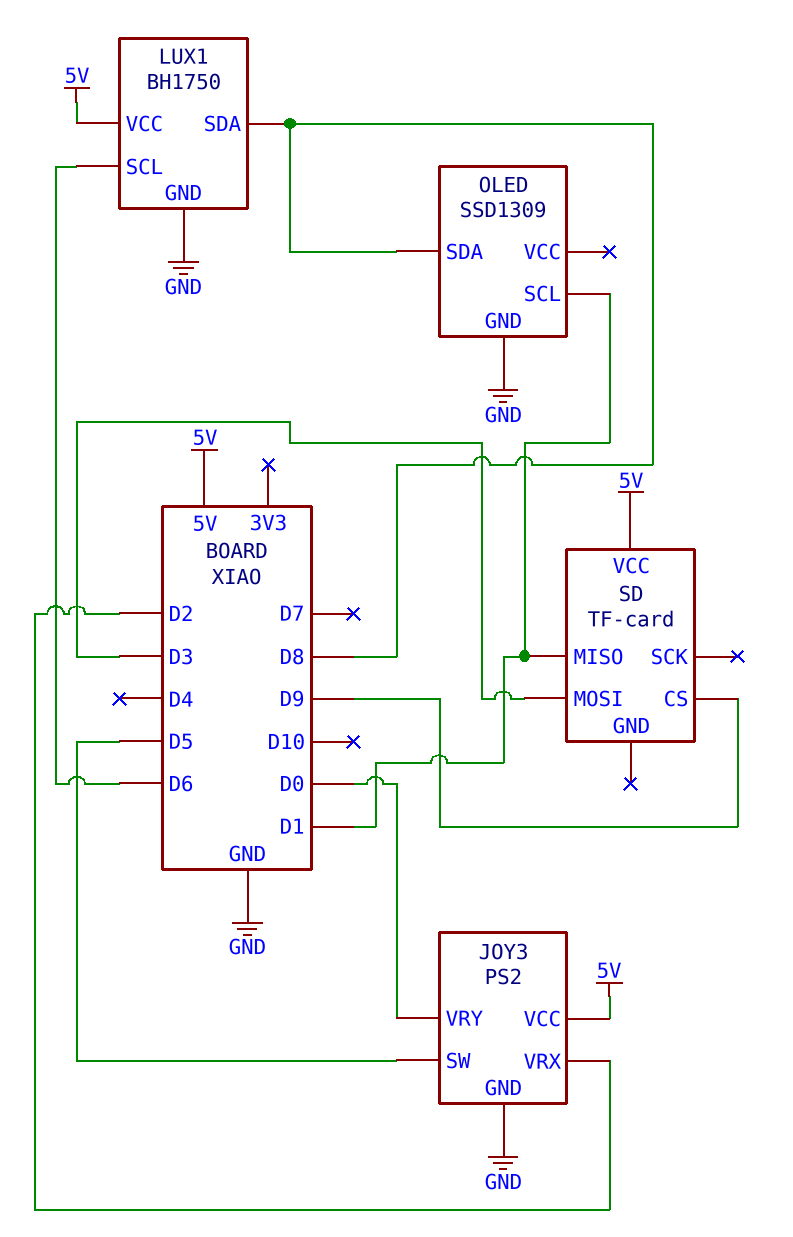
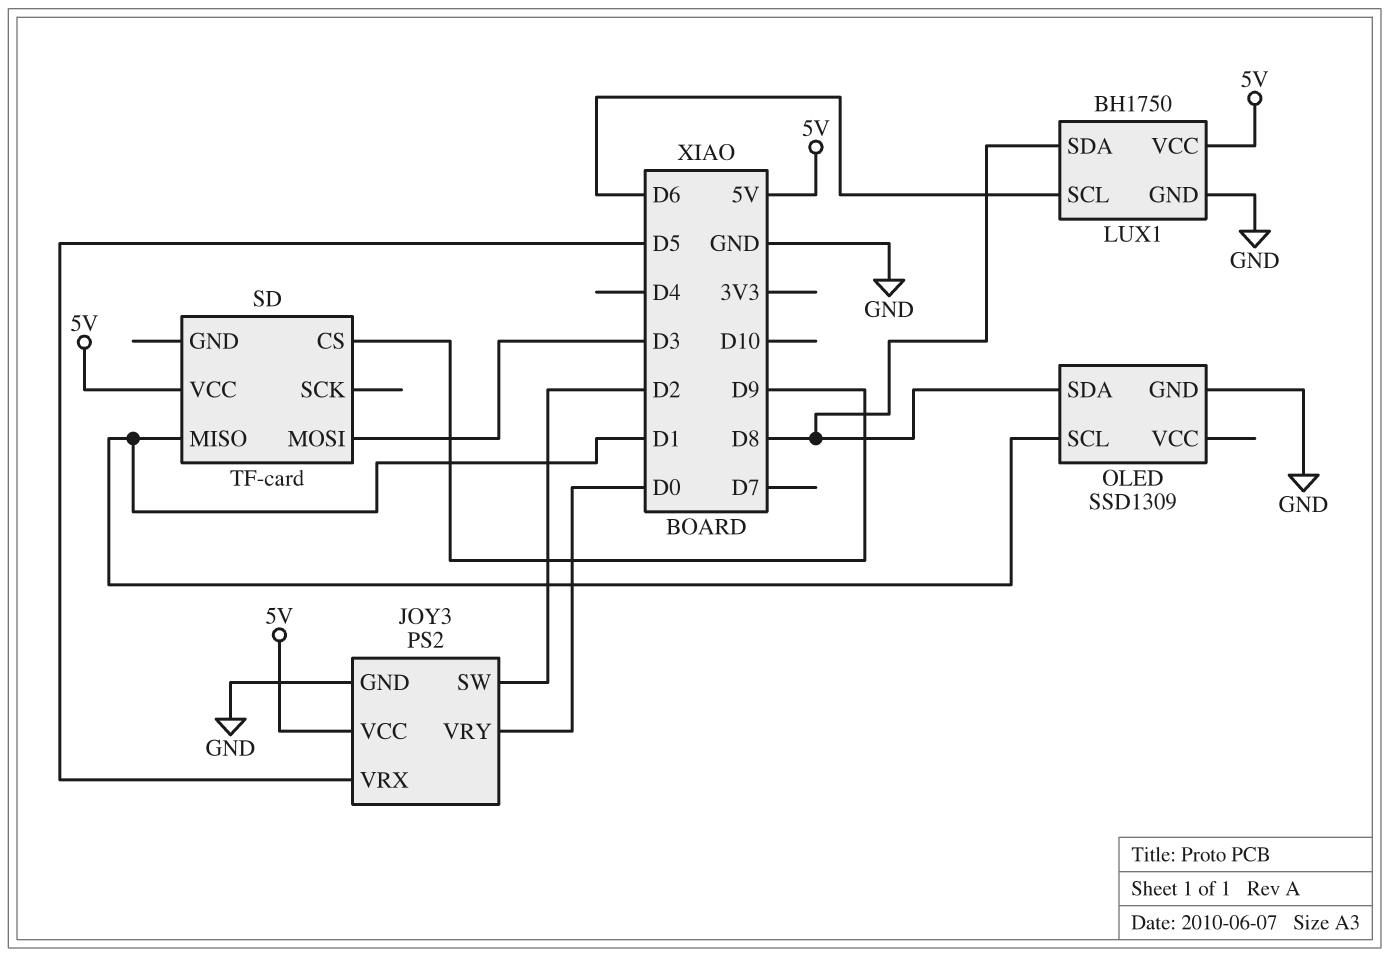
JOY3 pin SW: D5 -> D2
JOY3 pin VRX: D2 -> D5

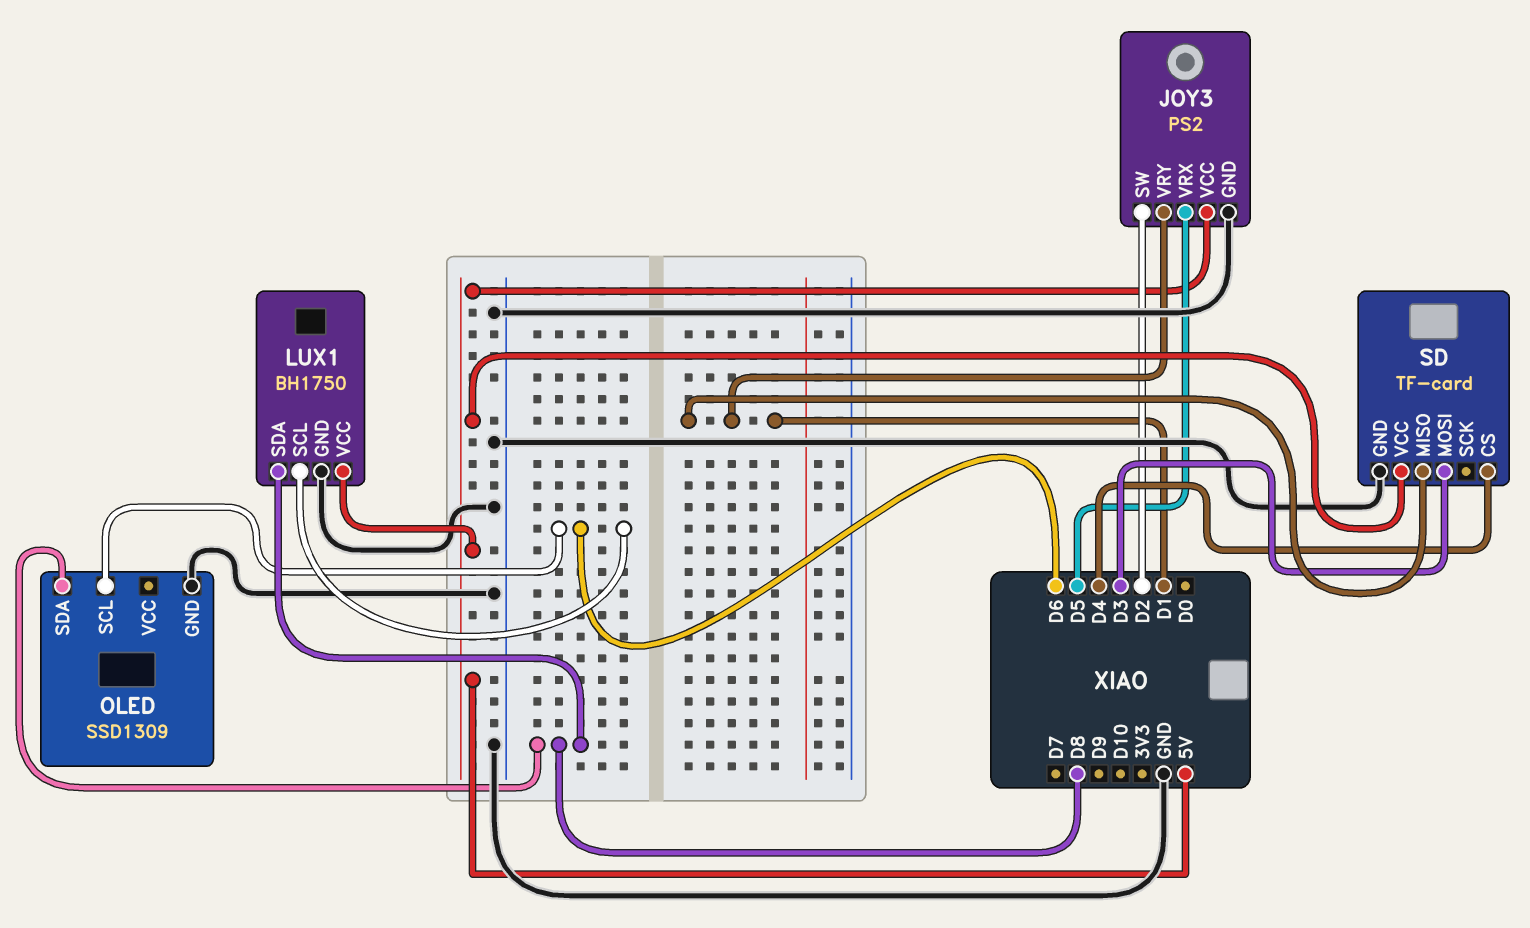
JOY3 pin VRY: D0 -> D1
OLED pin SCL: D1 -> D6
SD pin CS: D9 -> D4
SD pin GND: none -> GND

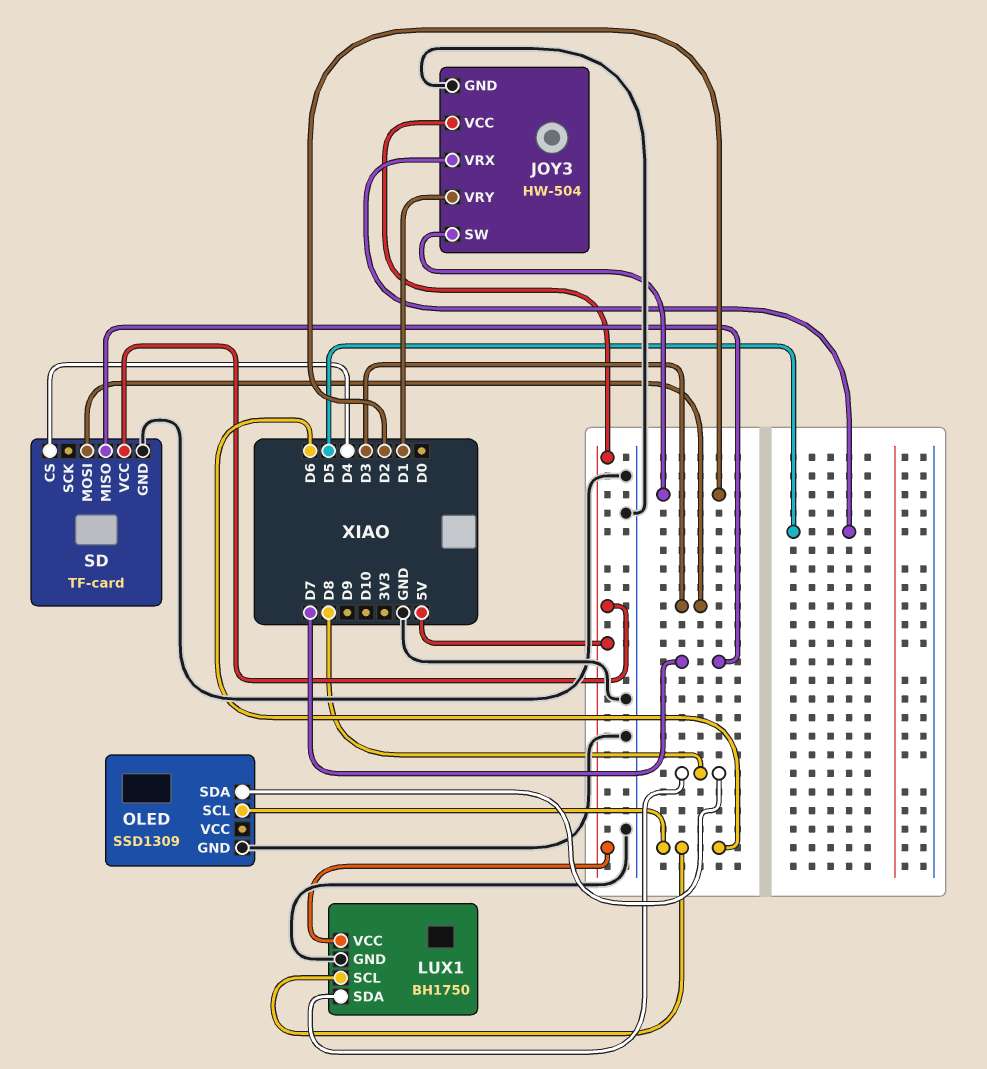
JOY3: PS2 -> HW-504
SD pin MISO: D1 -> D7

